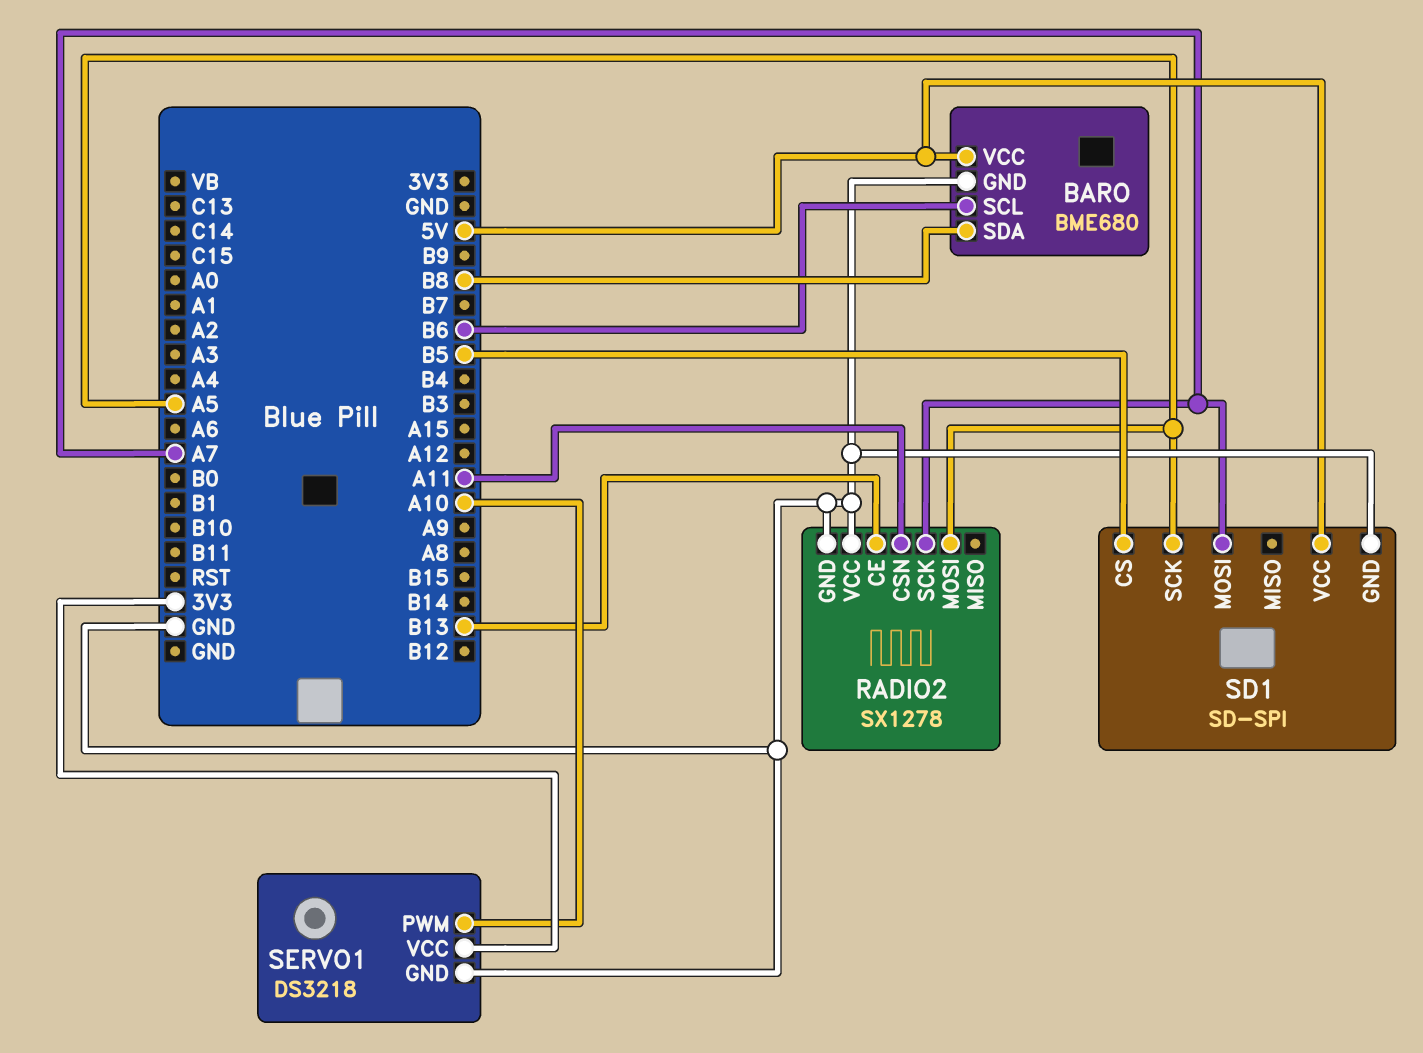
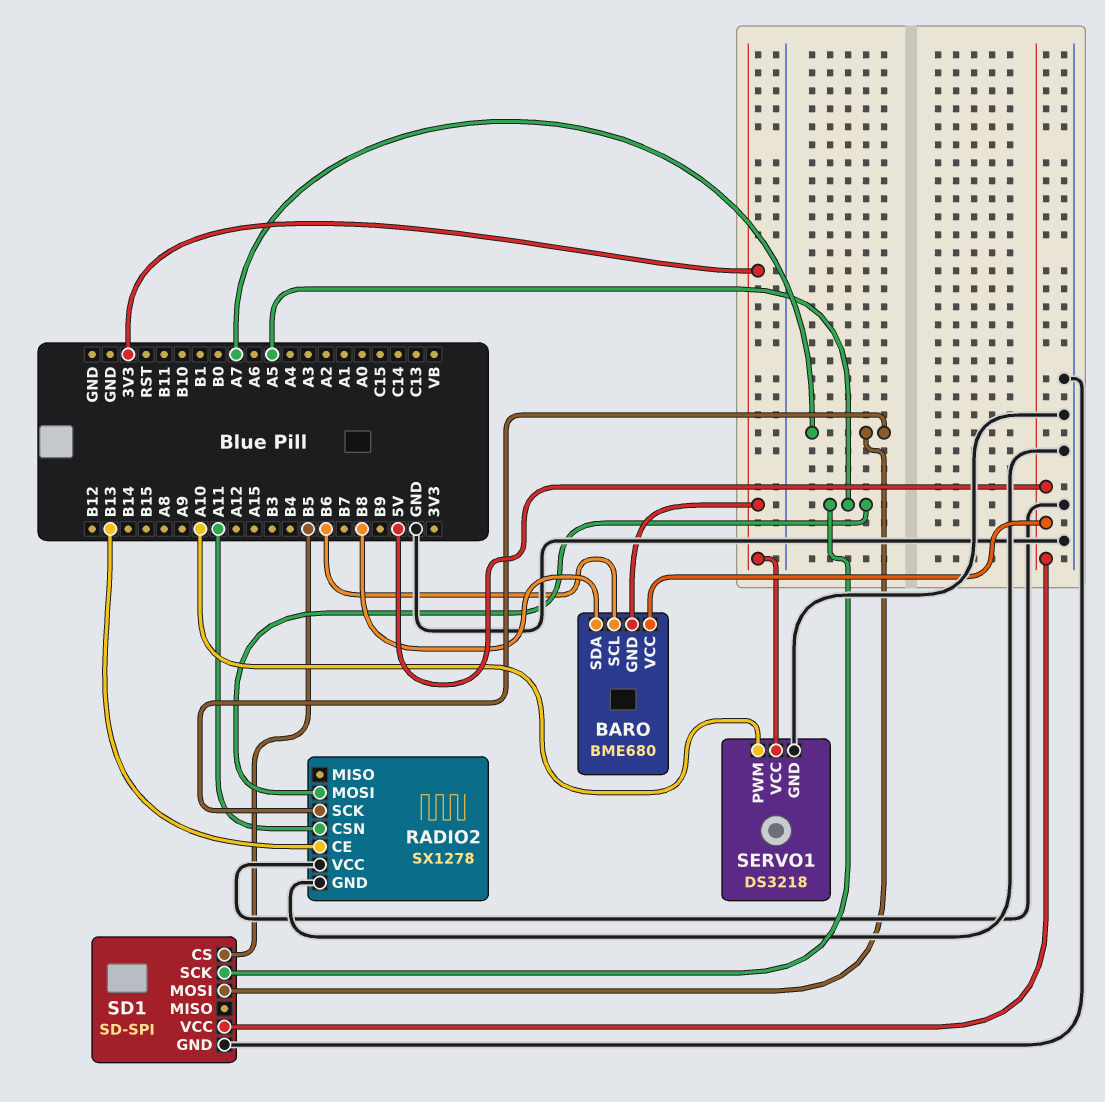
BARO pin GND: GND -> 3V3

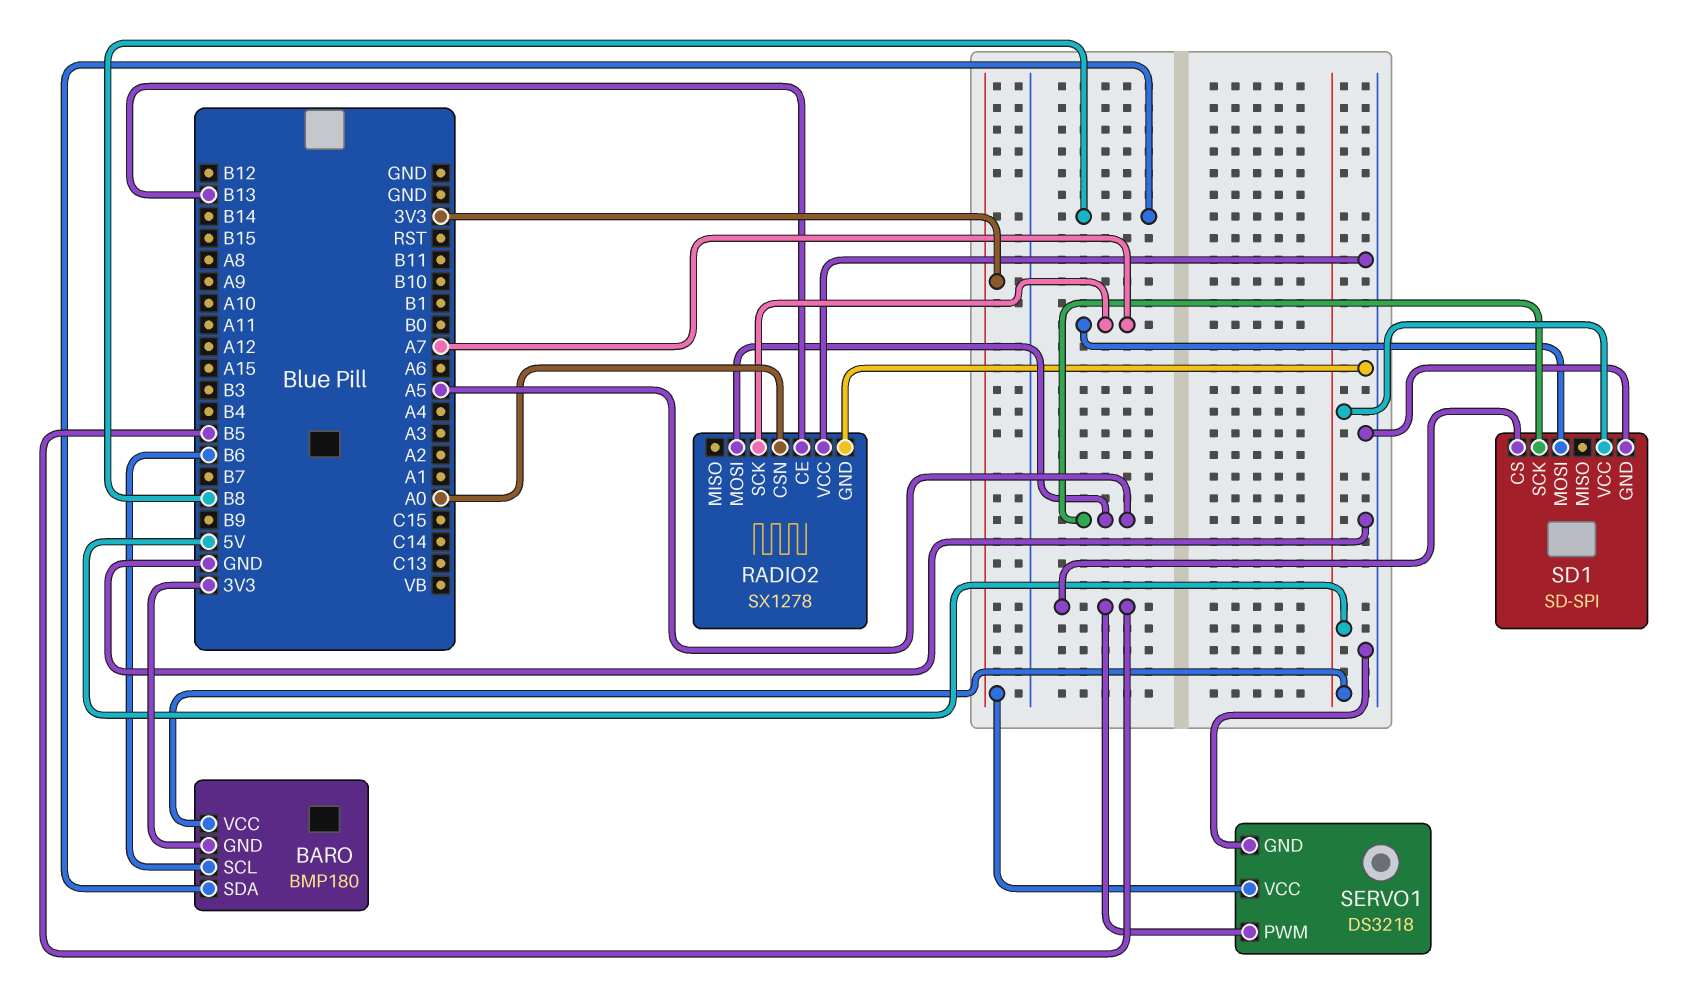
BARO: BME680 -> BMP180
RADIO2 pin CSN: A11 -> A0
SERVO1 pin PWM: A10 -> B5

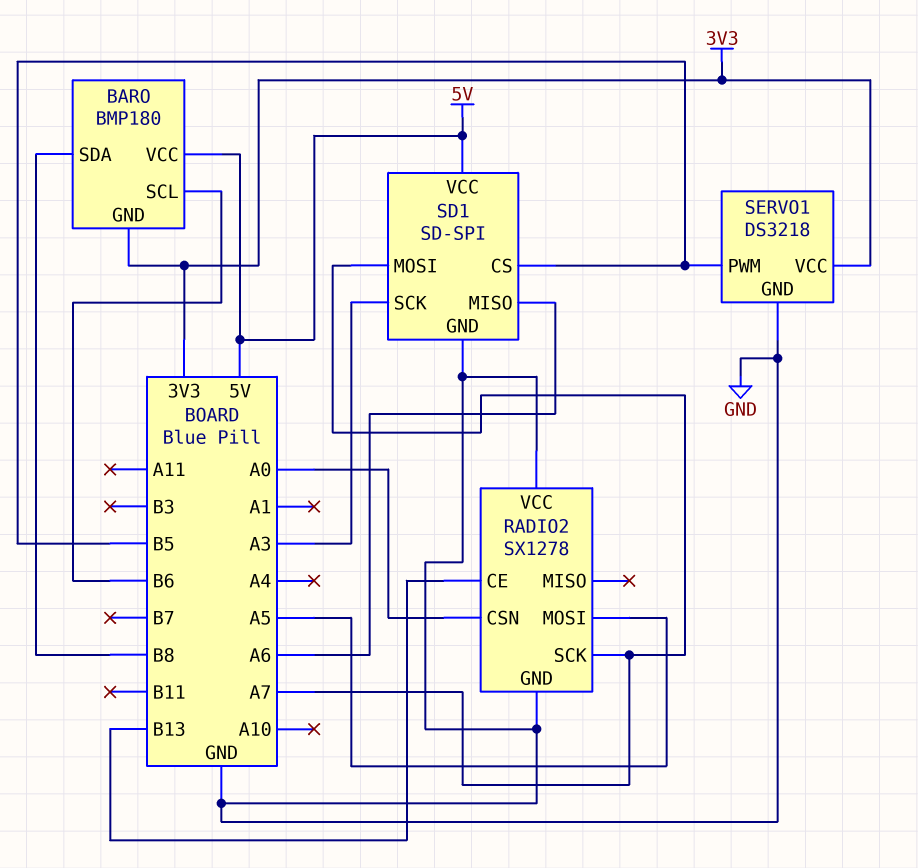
SD1 pin MISO: none -> A6
SD1 pin SCK: A5 -> A3

